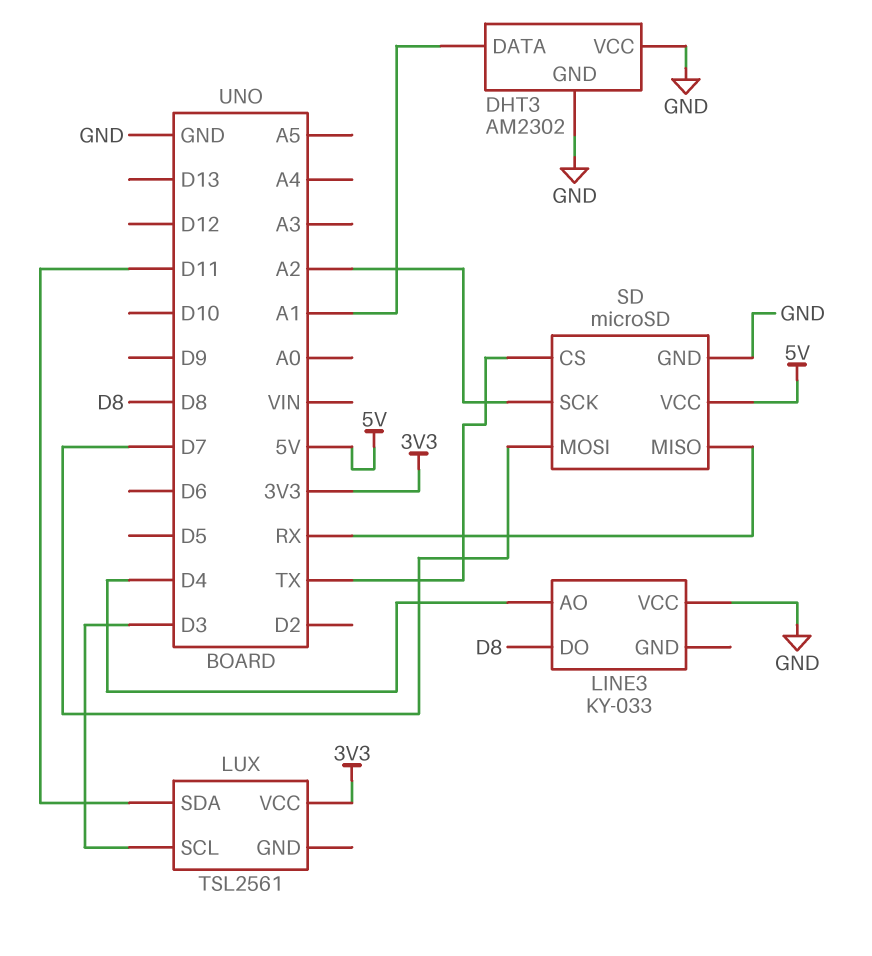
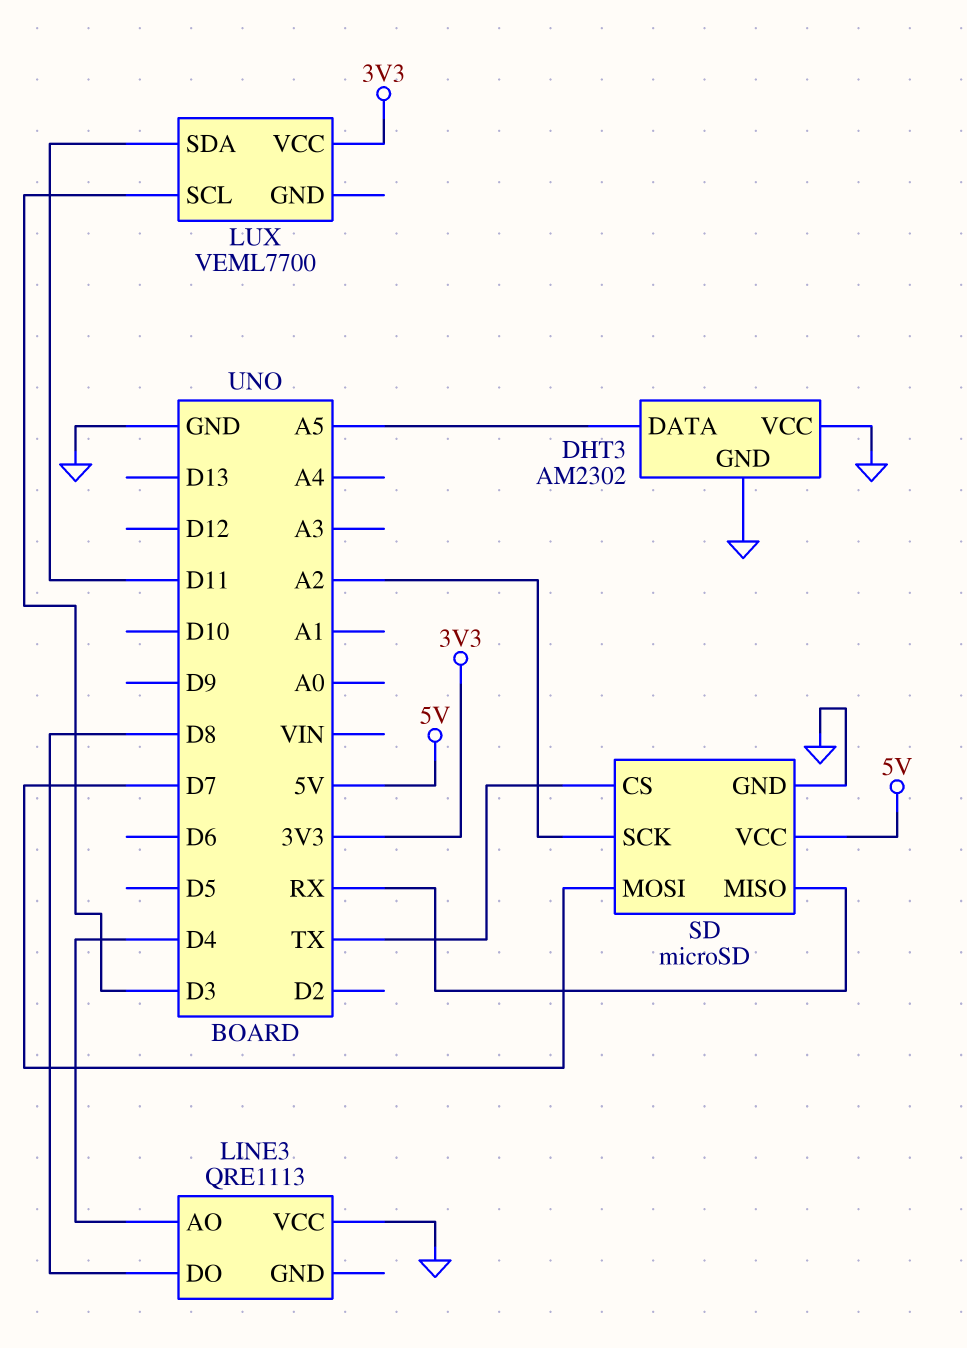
DHT3 pin DATA: A1 -> A5
LINE3: KY-033 -> QRE1113
LUX: TSL2561 -> VEML7700

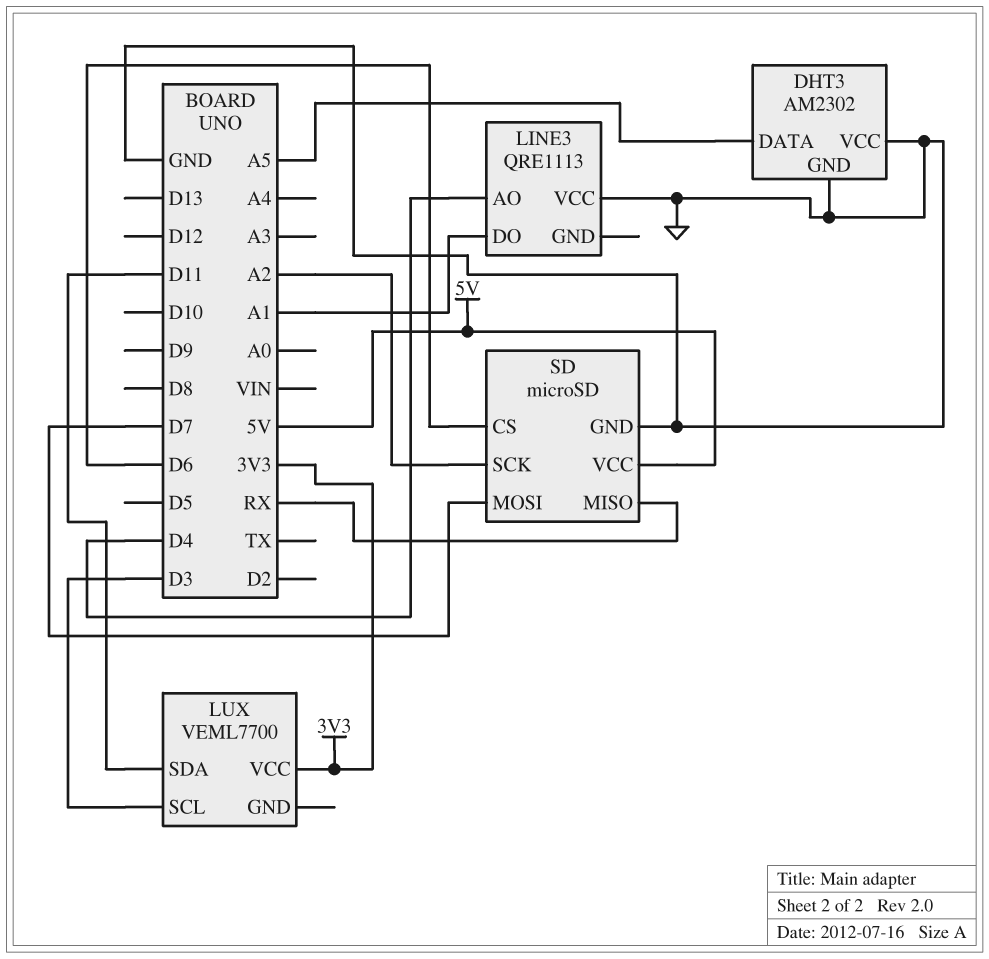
LINE3 pin DO: D8 -> A1
SD pin CS: TX -> D6

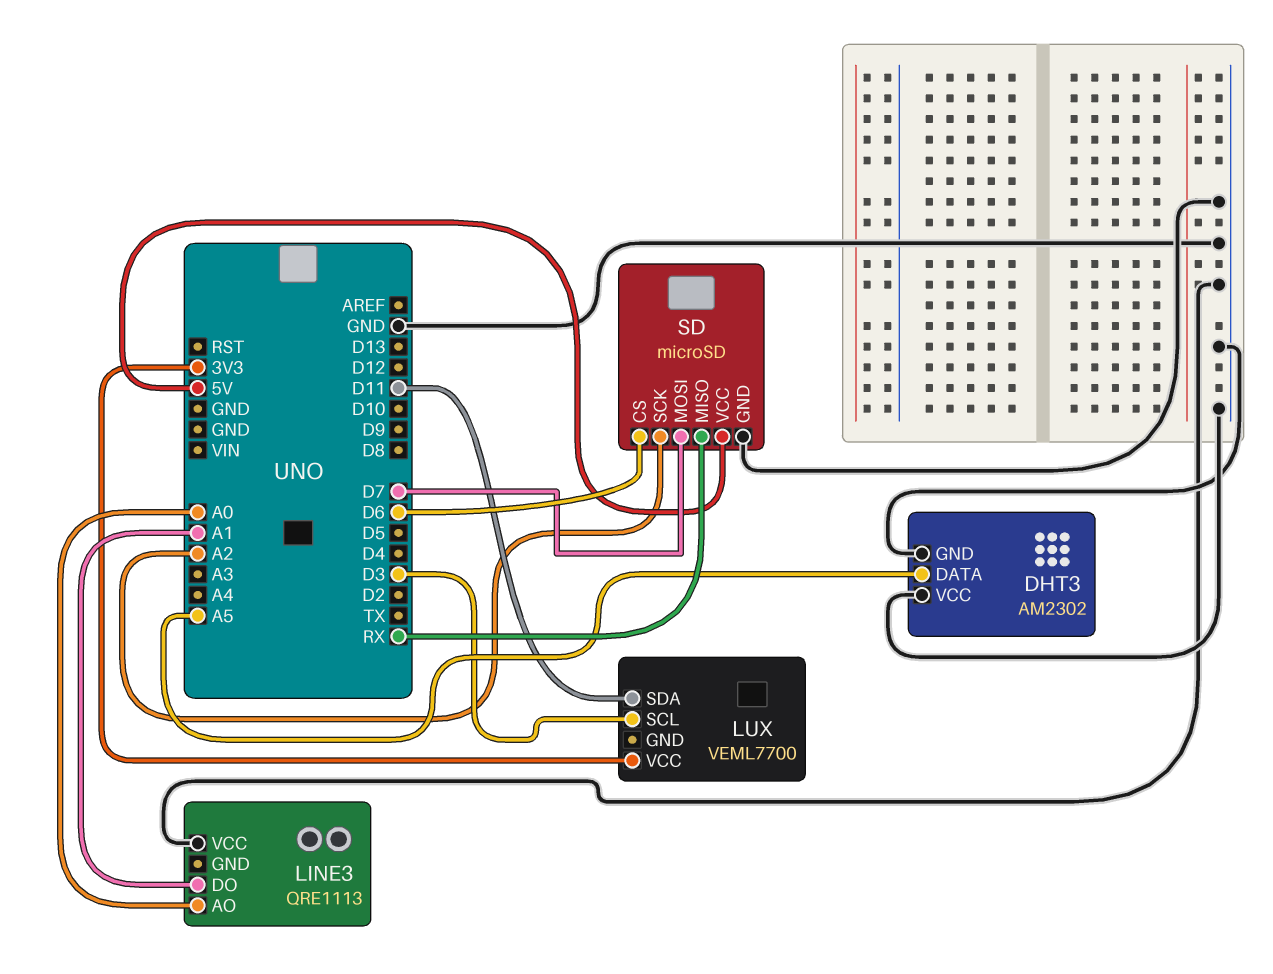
LINE3 pin AO: D4 -> A0

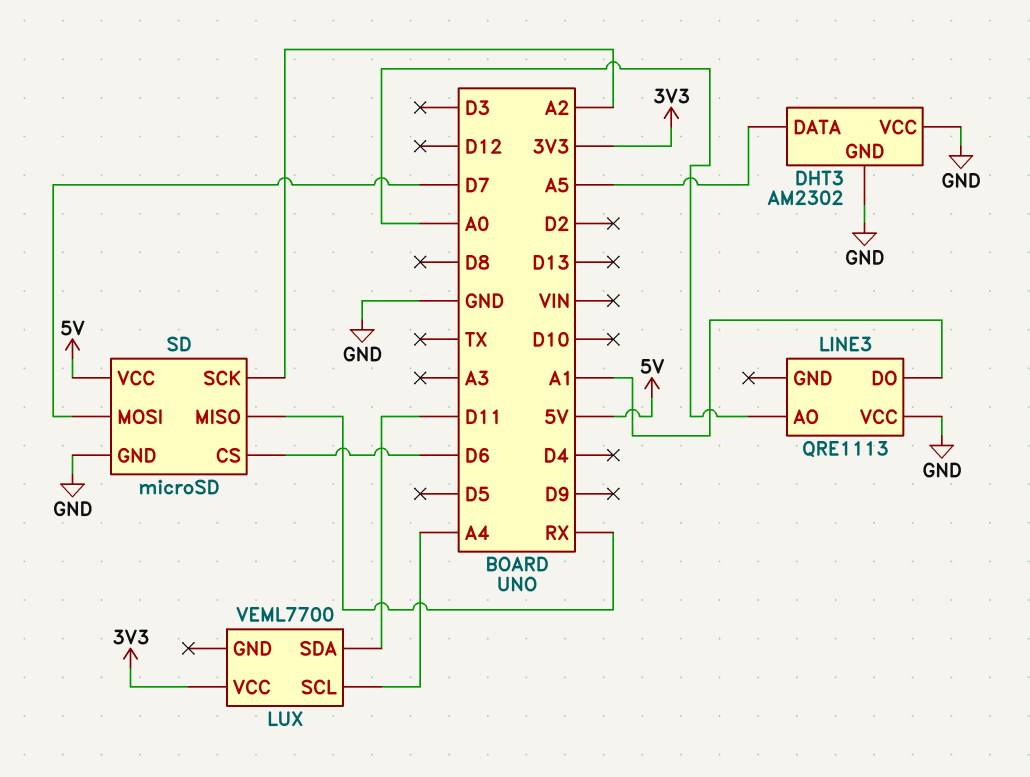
LUX pin SCL: D3 -> A4

